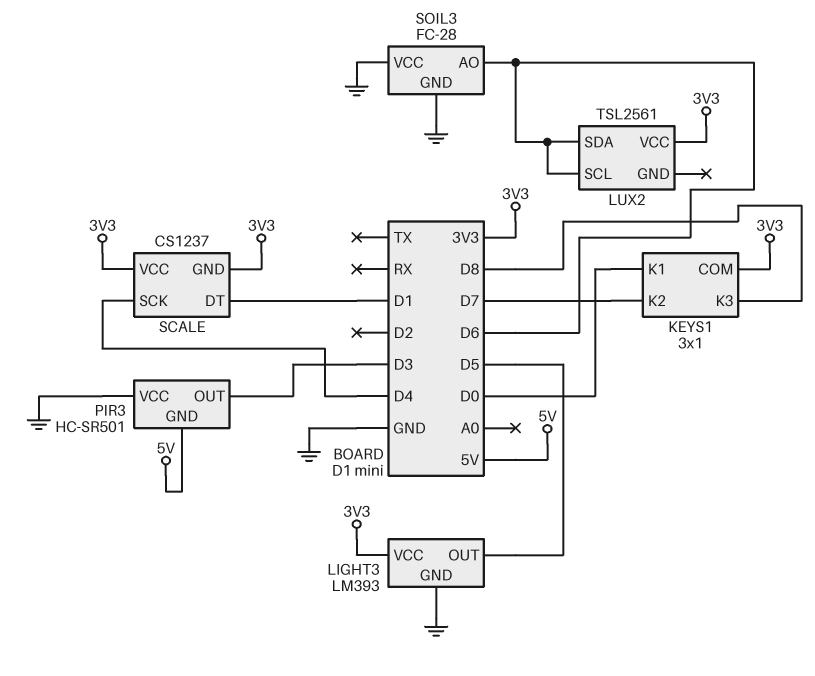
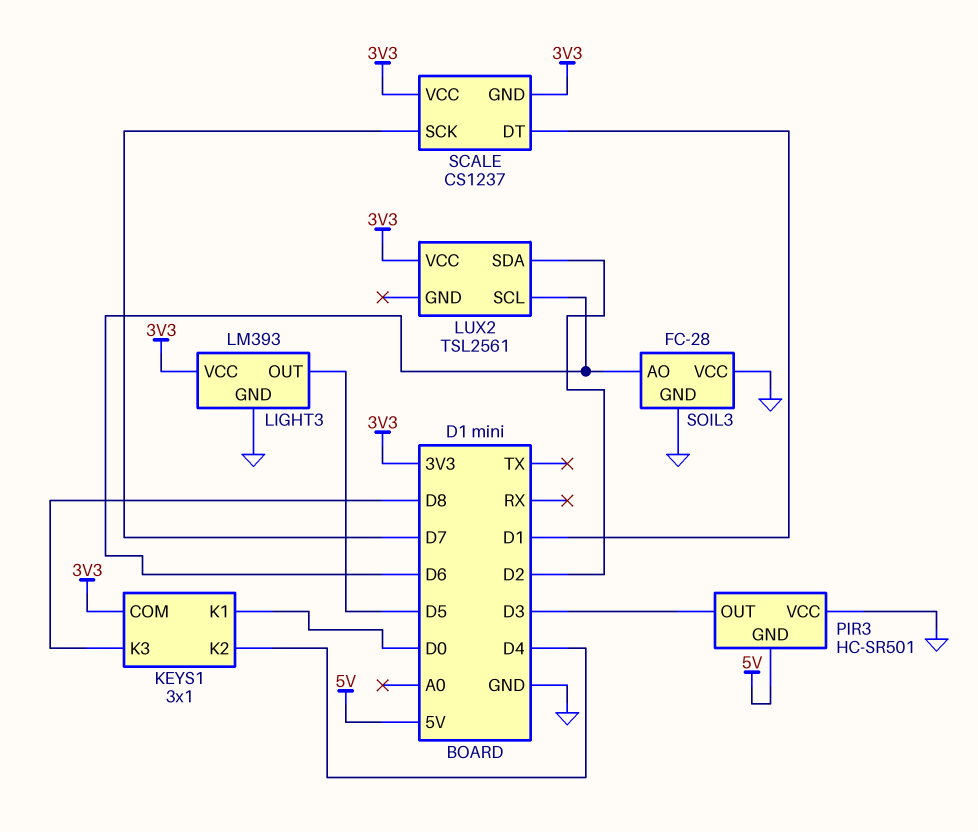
KEYS1 pin K2: D7 -> D4
LUX2 pin SDA: D6 -> D2
SCALE pin SCK: D4 -> D7

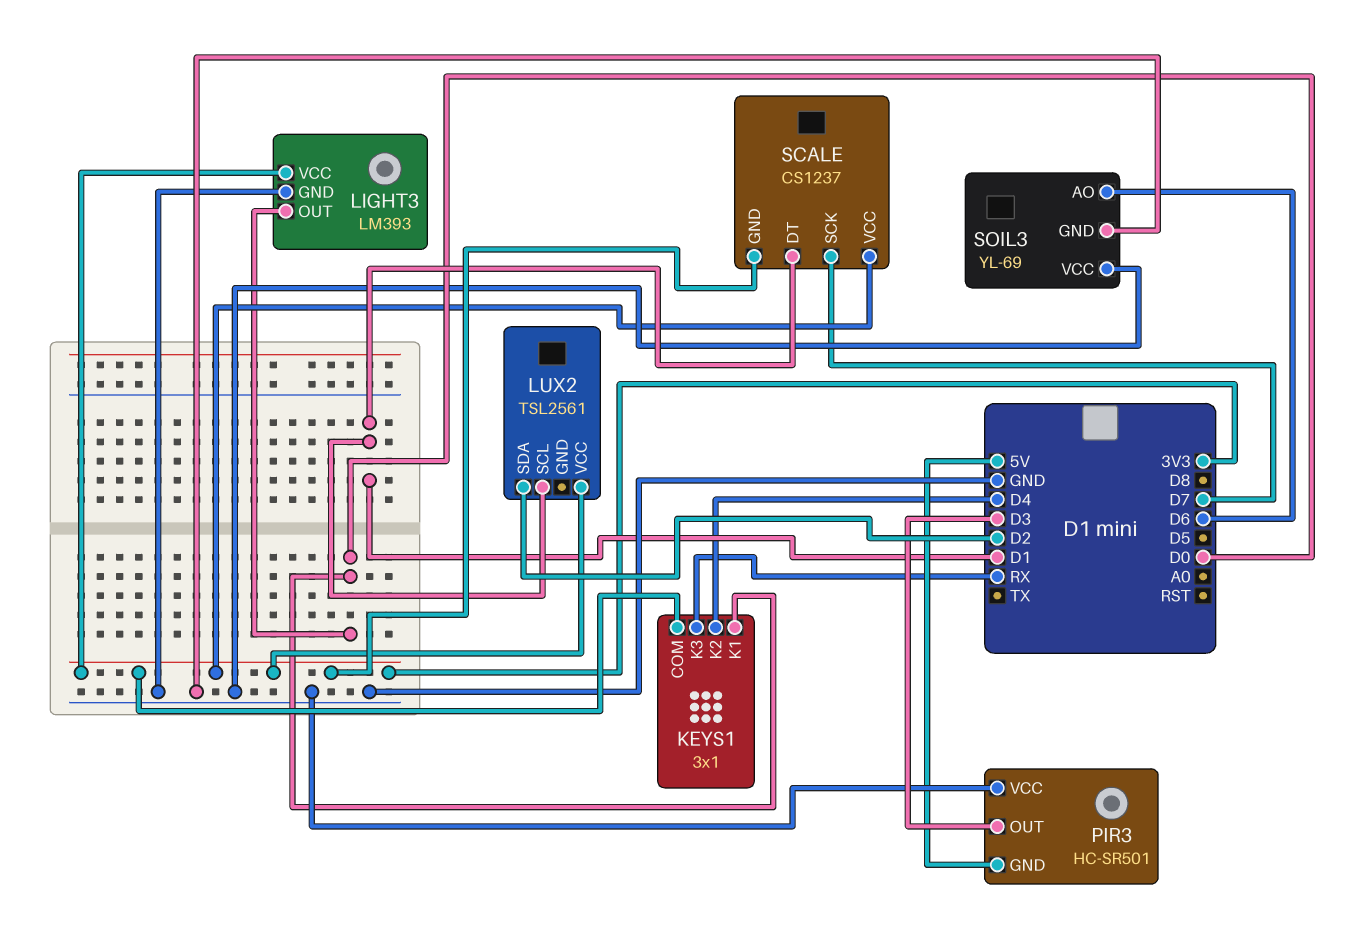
KEYS1 pin K3: D8 -> RX
LIGHT3 pin OUT: D5 -> D0
LUX2 pin SCL: D6 -> D1
SOIL3: FC-28 -> YL-69

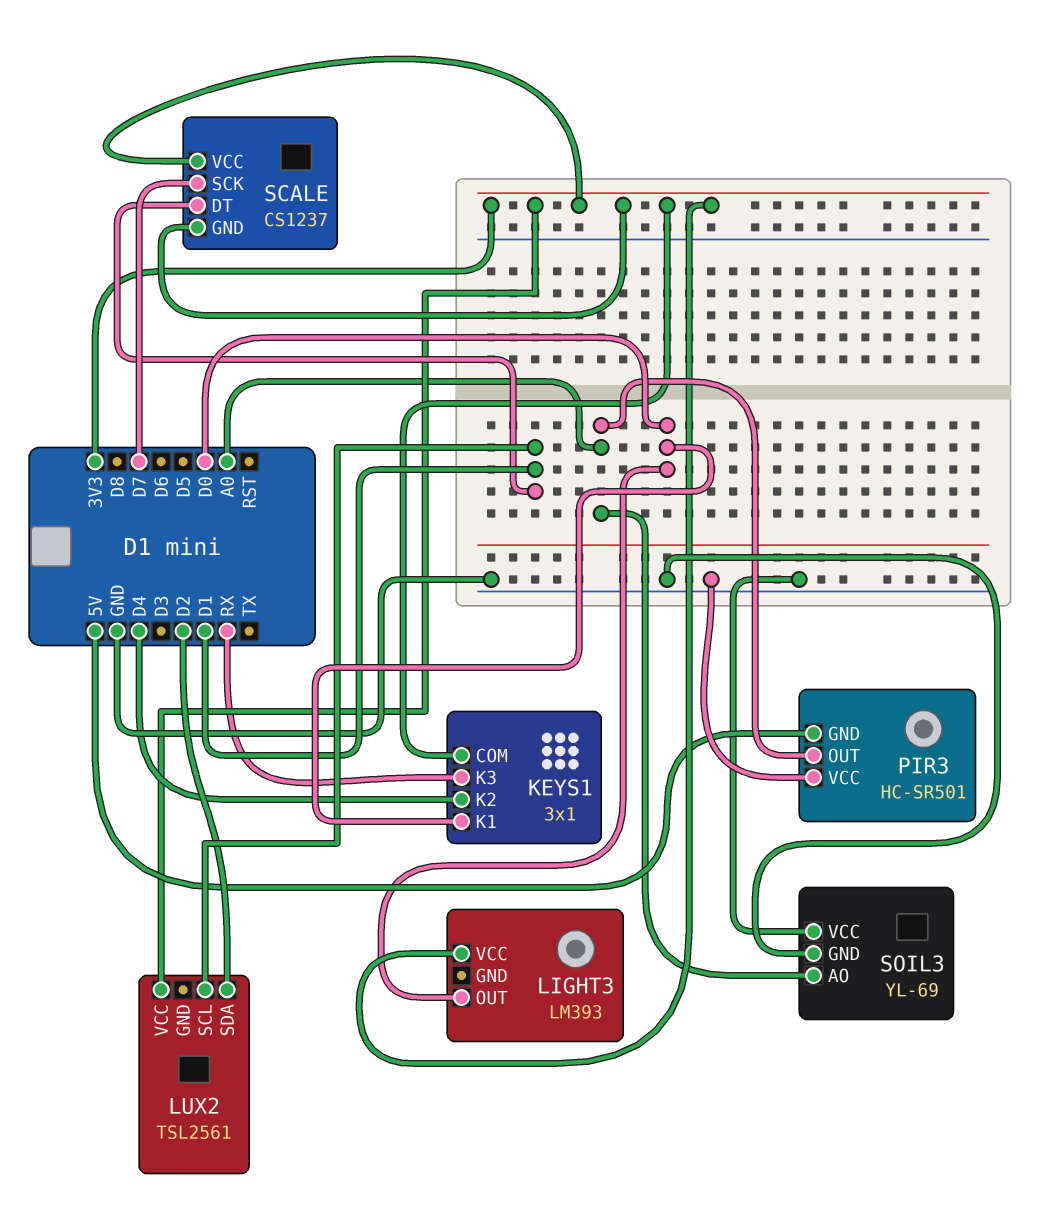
LIGHT3 pin GND: GND -> none
PIR3 pin OUT: D3 -> A0
SOIL3 pin AO: D6 -> A0

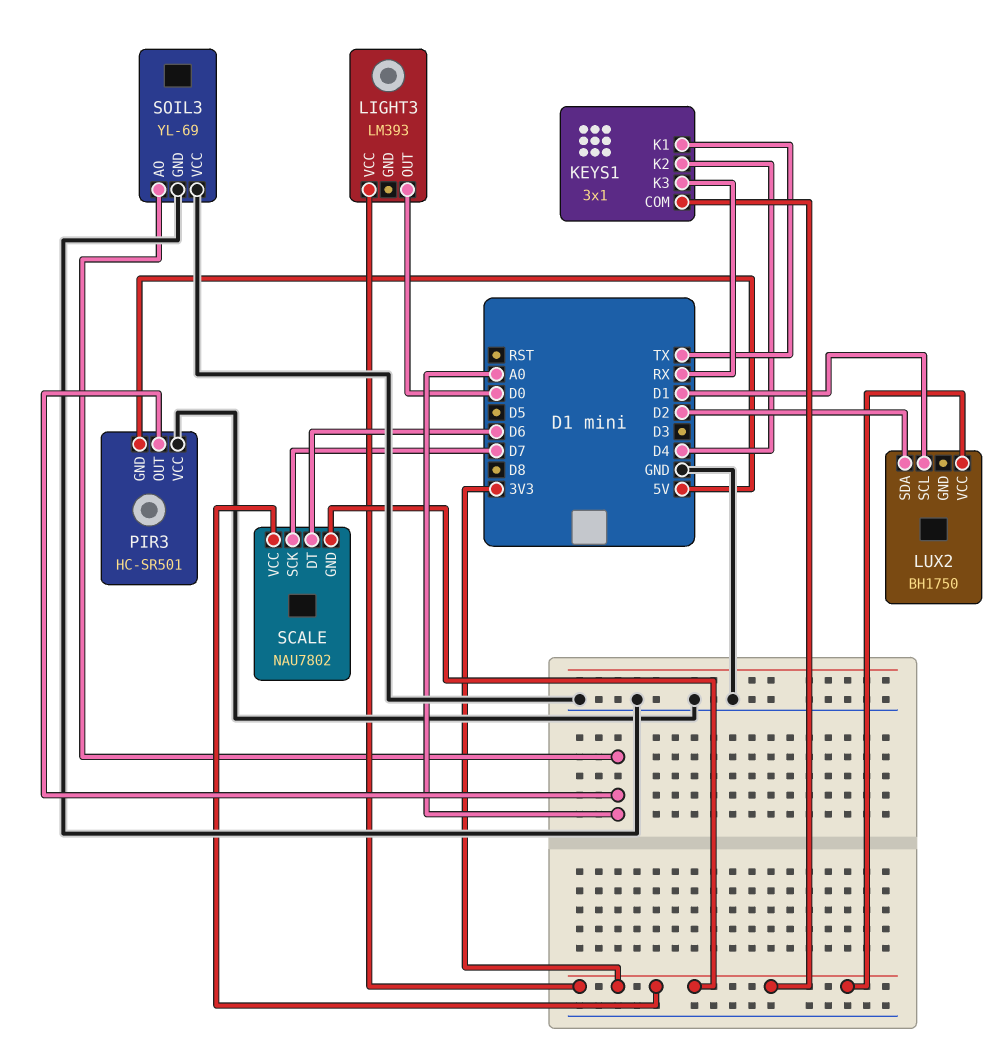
KEYS1 pin K1: D0 -> TX
LUX2: TSL2561 -> BH1750
SCALE: CS1237 -> NAU7802
SCALE pin DT: D1 -> D6

